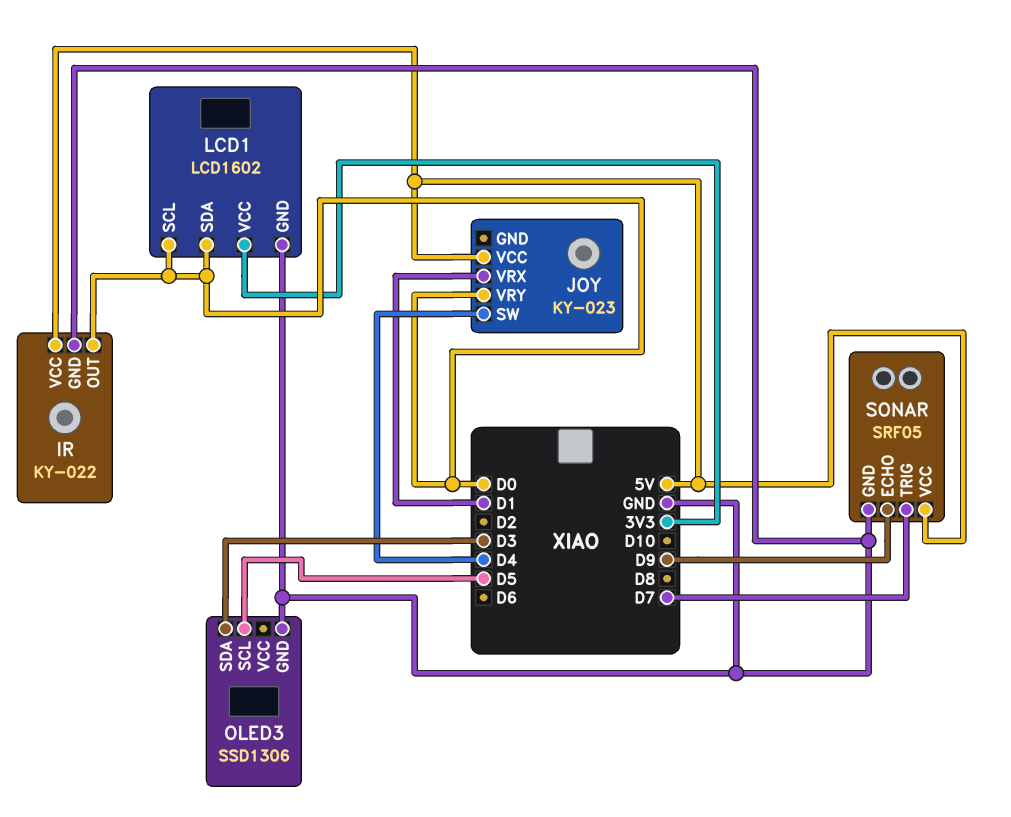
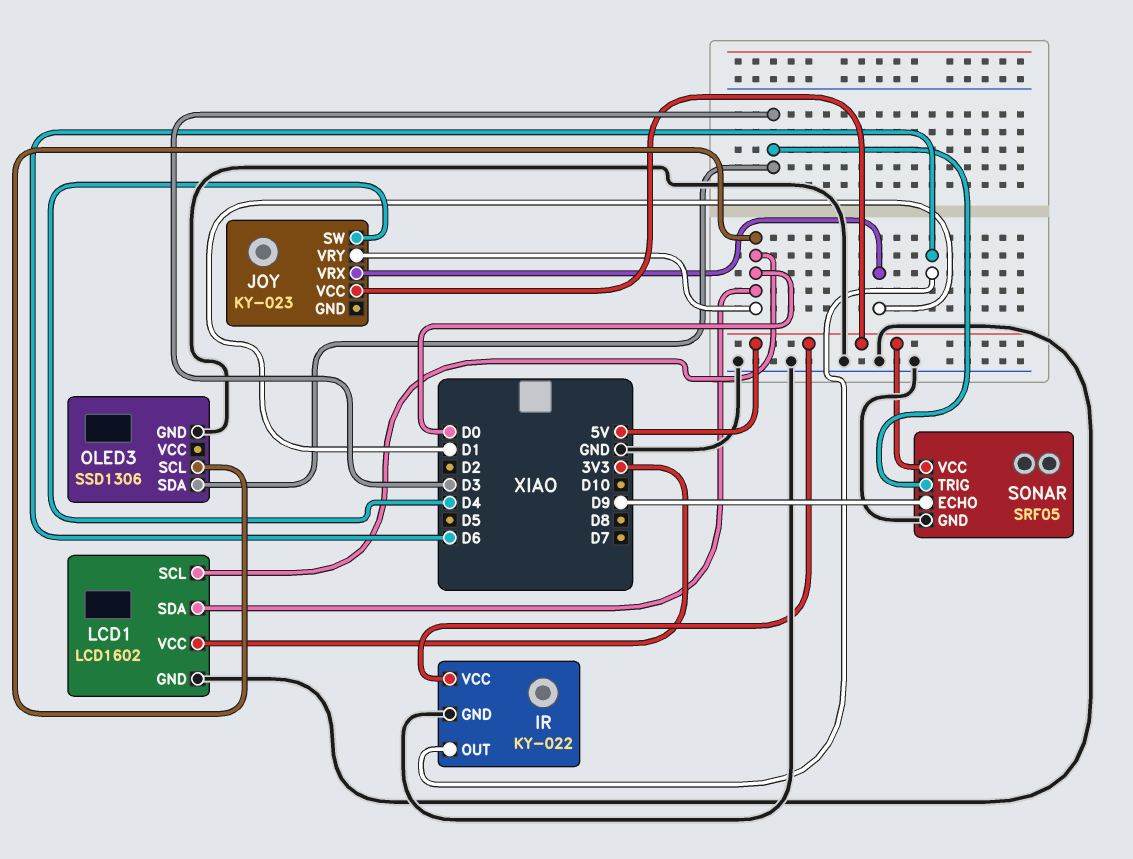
IR pin OUT: D0 -> D6
OLED3 pin SCL: D5 -> D0
SONAR pin TRIG: D7 -> D3

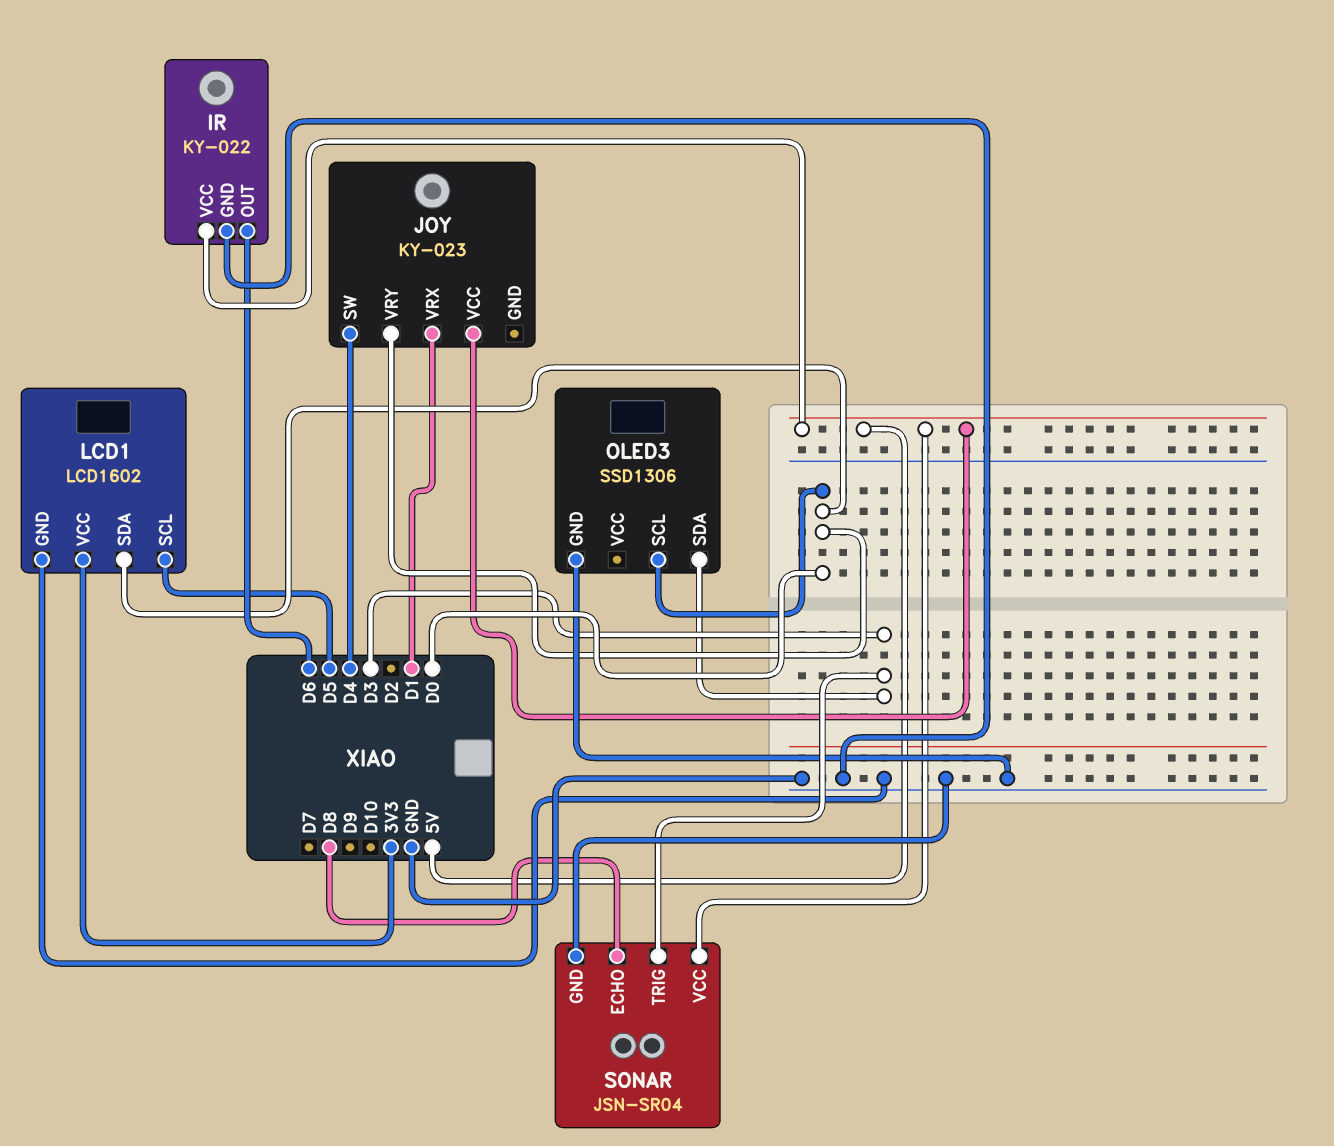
LCD1 pin SCL: D0 -> D5
SONAR: SRF05 -> JSN-SR04
SONAR pin ECHO: D9 -> D8

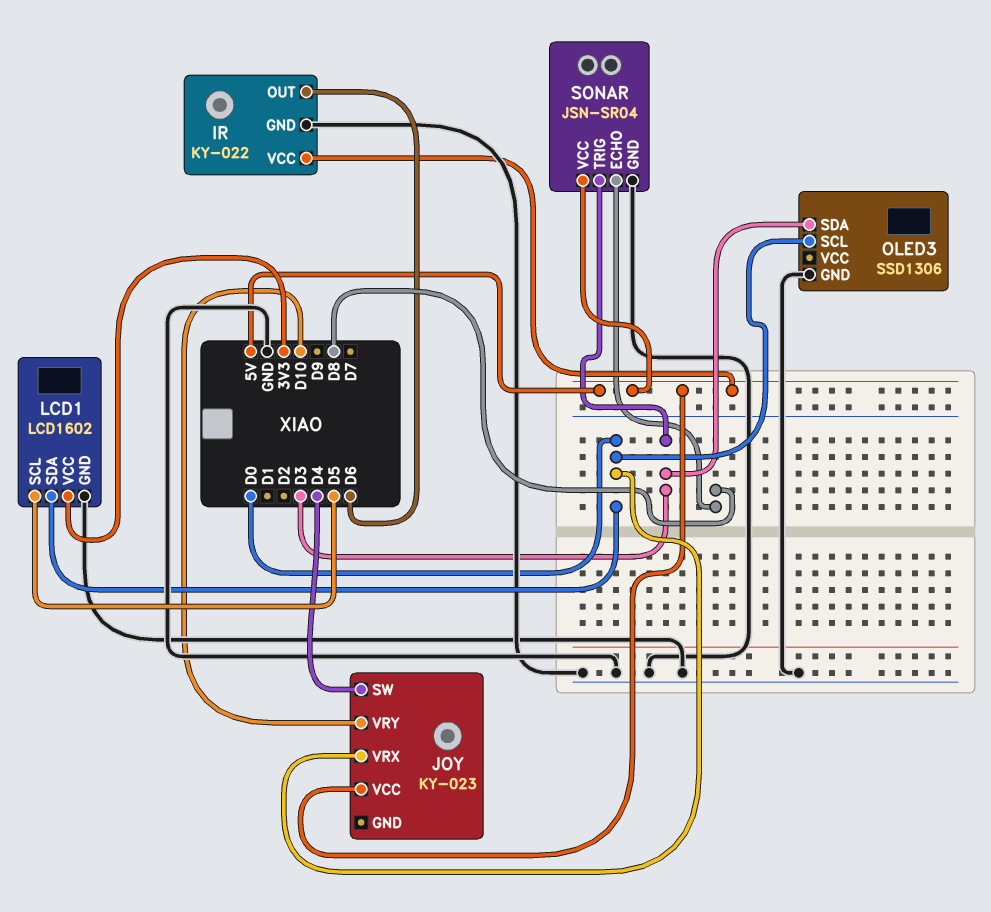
JOY pin VRX: D1 -> D0
JOY pin VRY: D0 -> D10

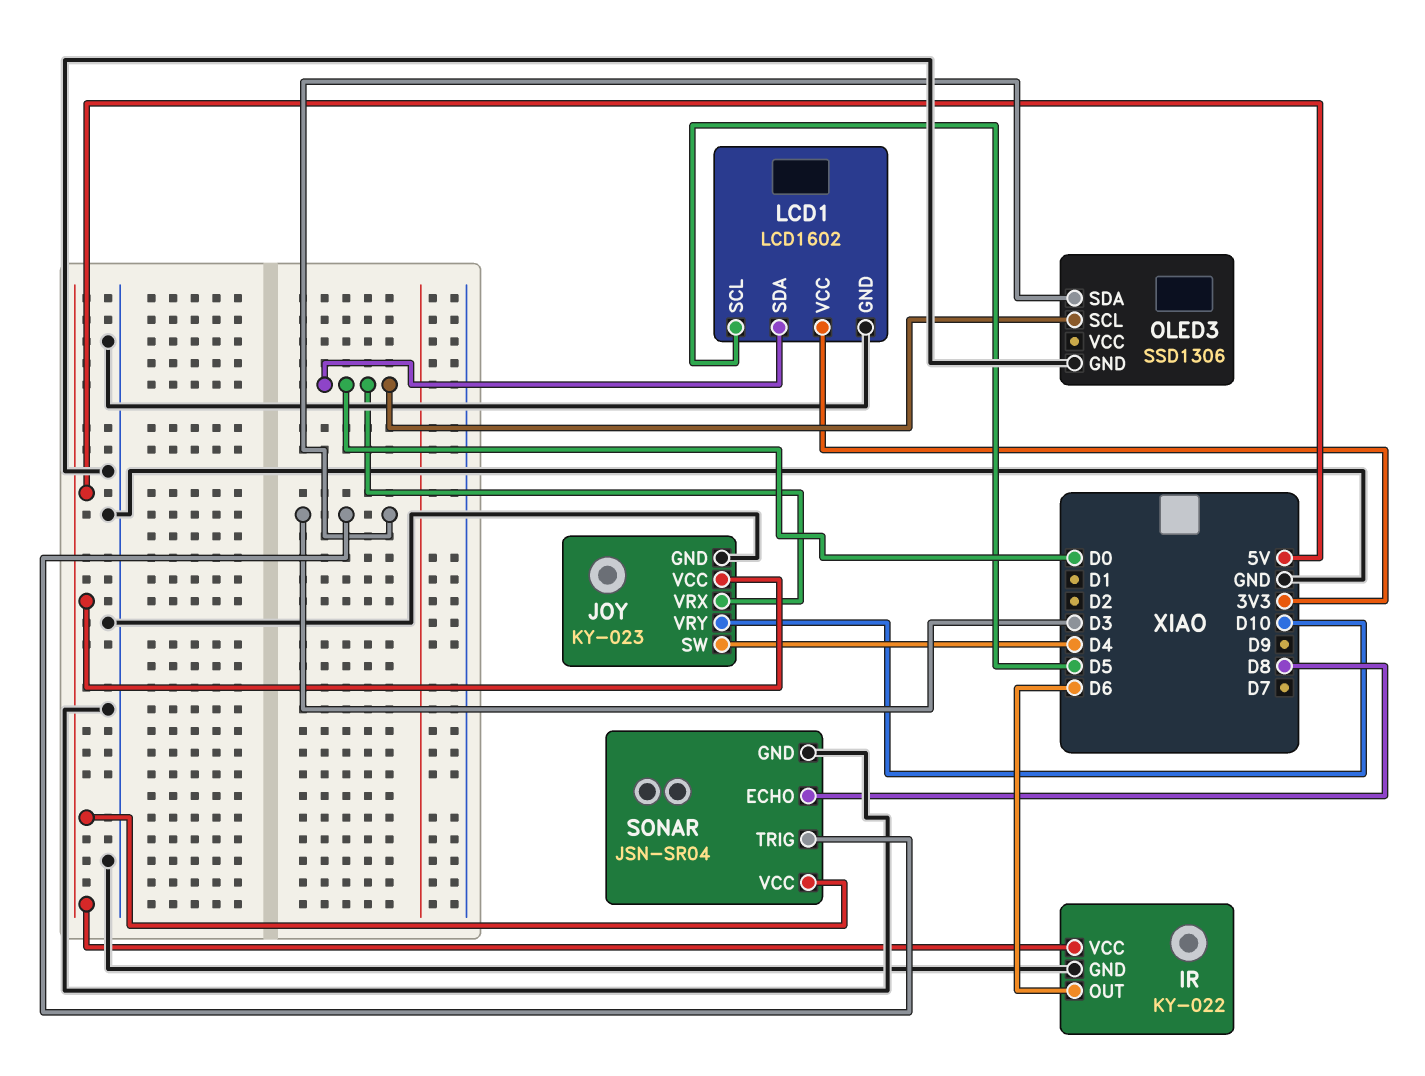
JOY pin GND: none -> GND

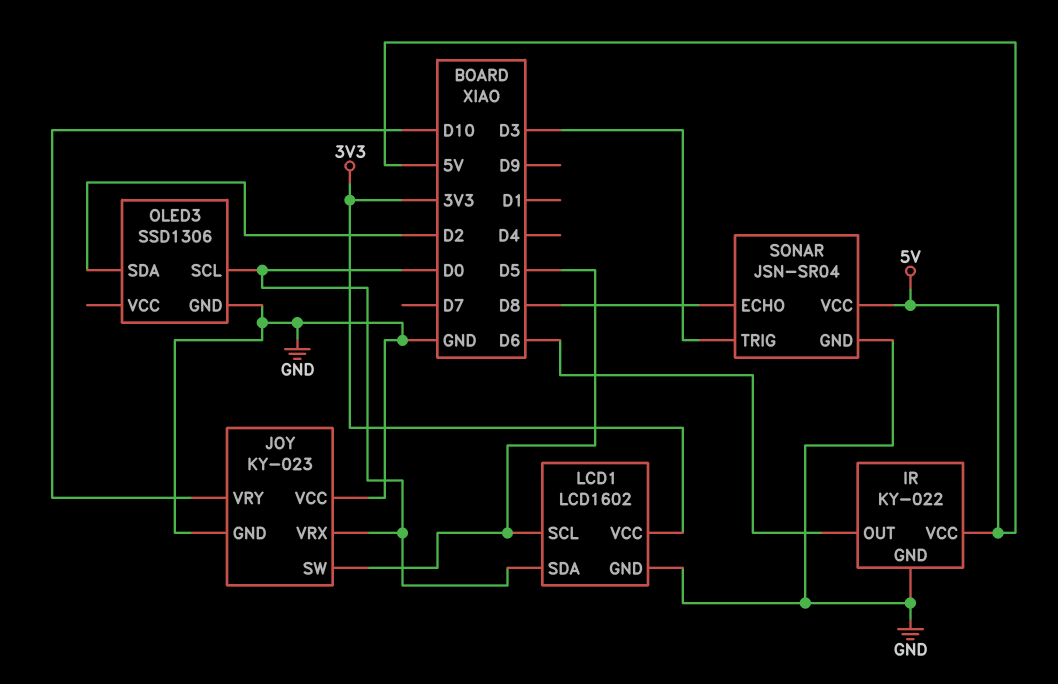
JOY pin SW: D4 -> D5
JOY pin VCC: 5V -> GND
OLED3 pin SDA: D3 -> D2

